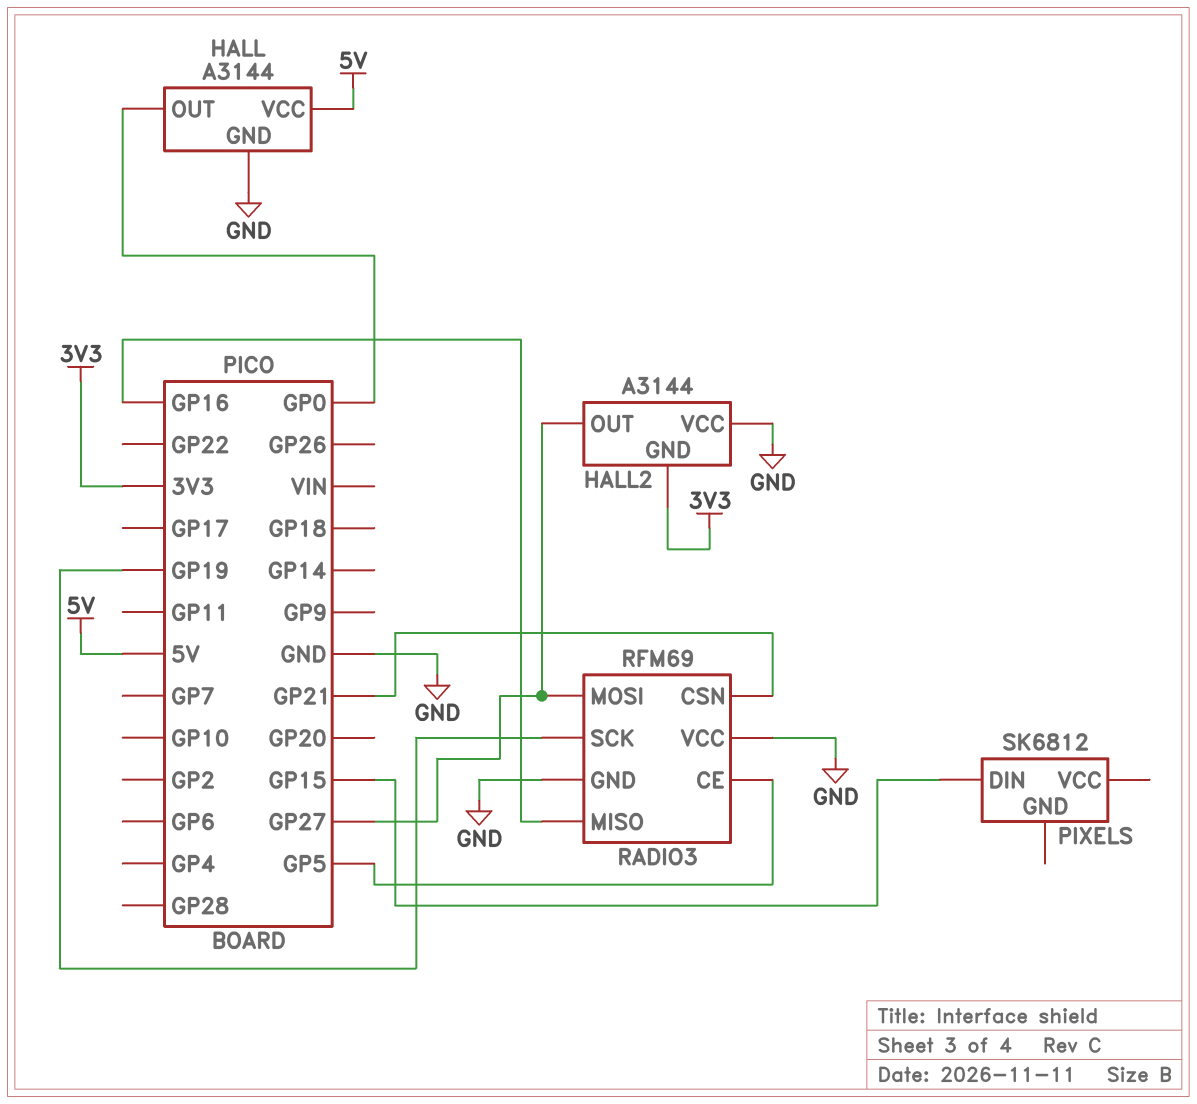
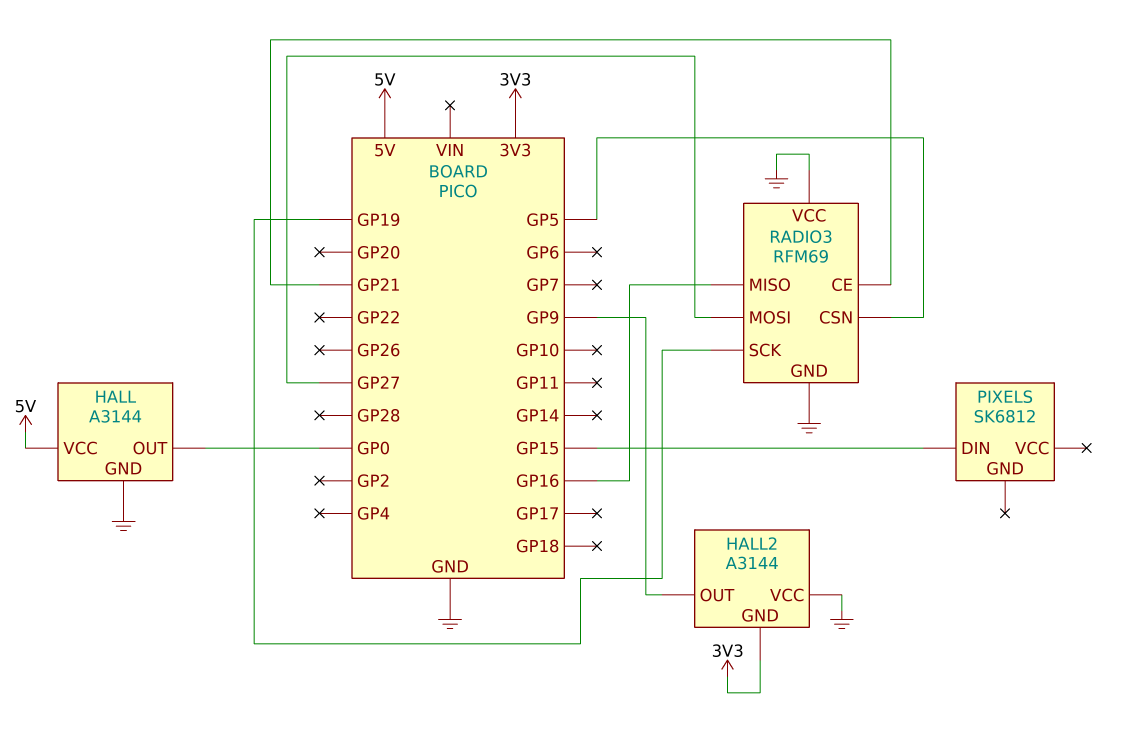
HALL2 pin OUT: GP27 -> GP9
RADIO3 pin CE: GP5 -> GP21
RADIO3 pin CSN: GP21 -> GP5

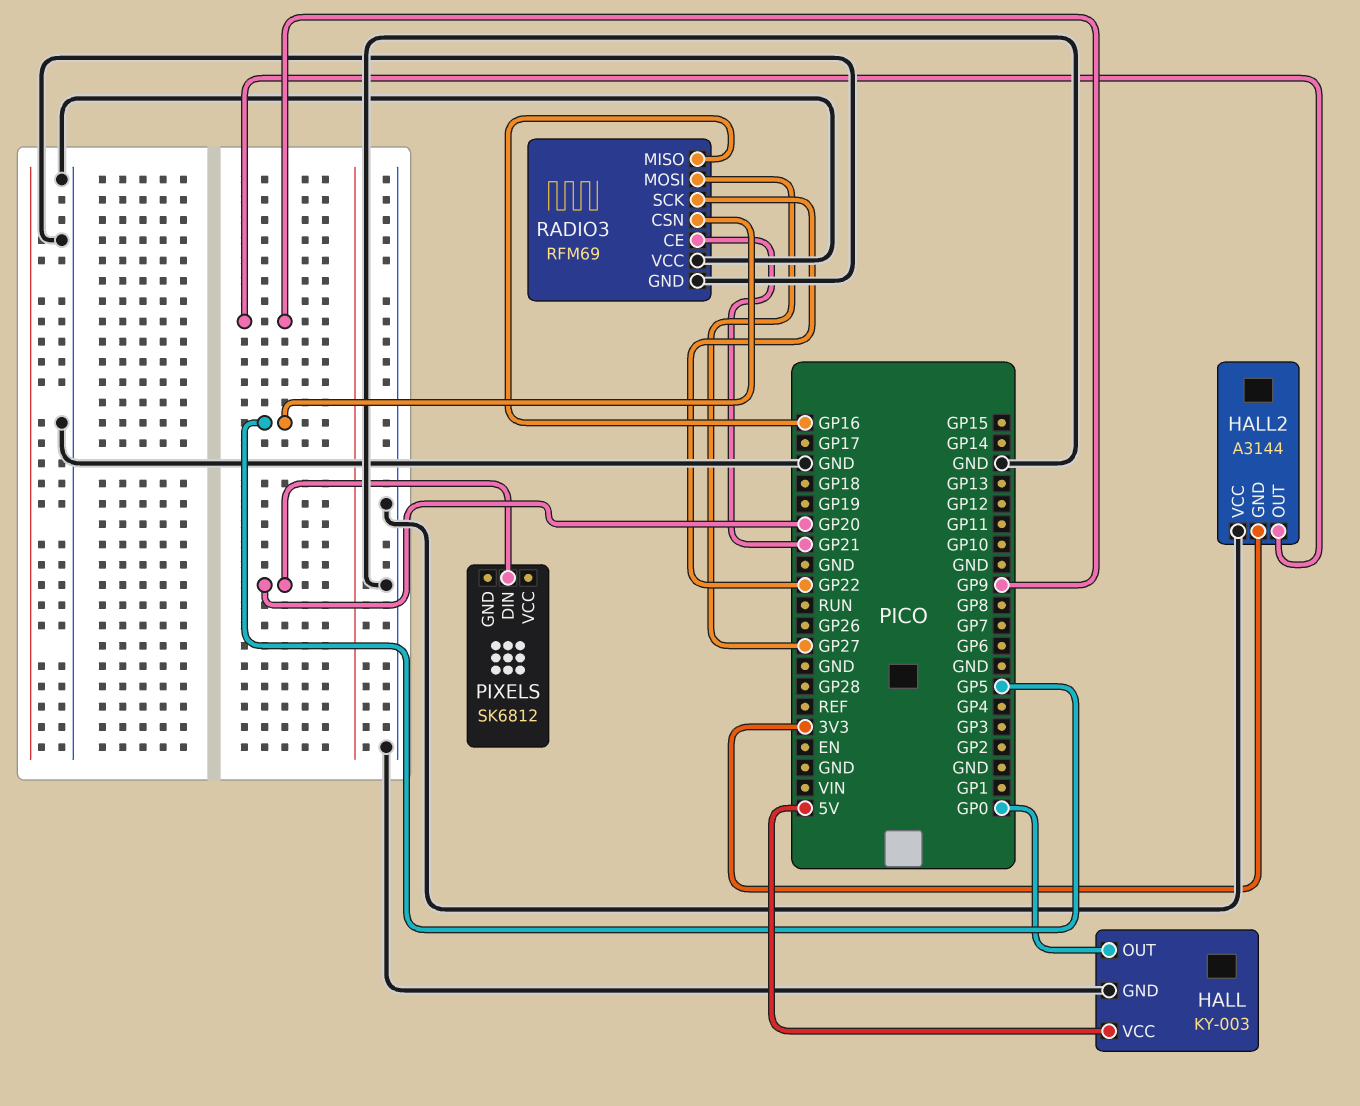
HALL: A3144 -> KY-003
PIXELS pin DIN: GP15 -> GP20
RADIO3 pin SCK: GP19 -> GP22

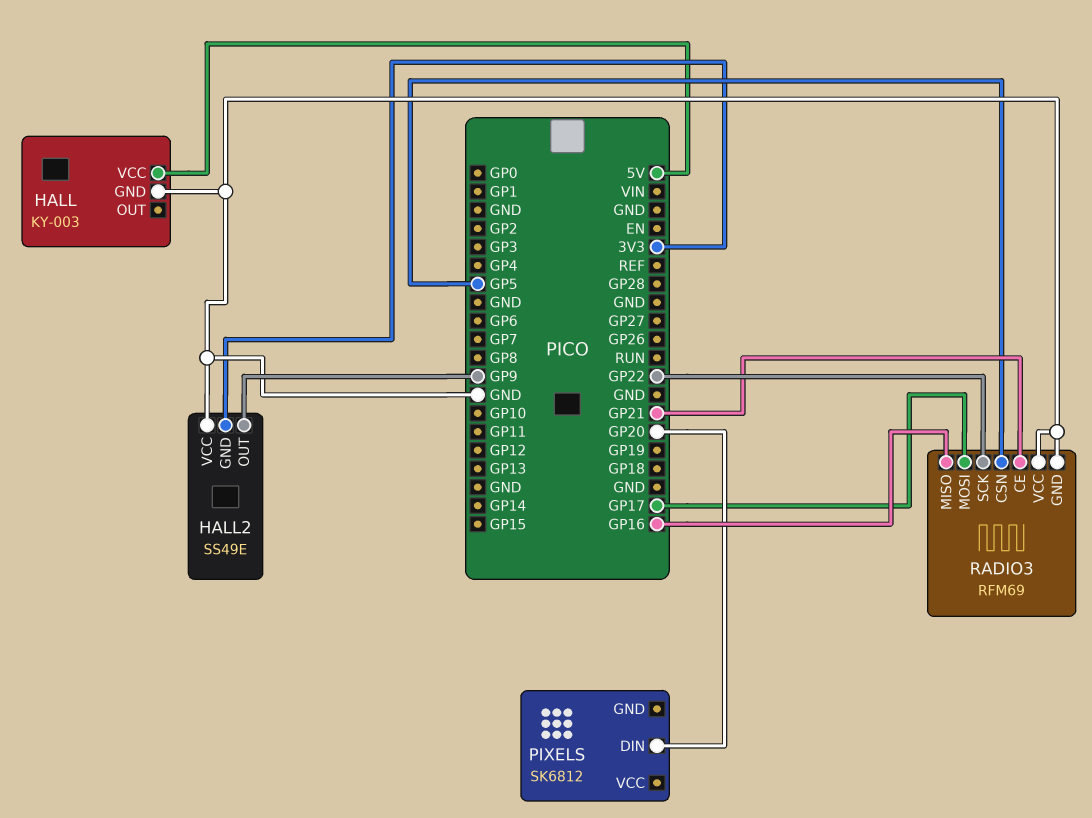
HALL pin OUT: GP0 -> none
HALL2: A3144 -> SS49E
RADIO3 pin MOSI: GP27 -> GP17

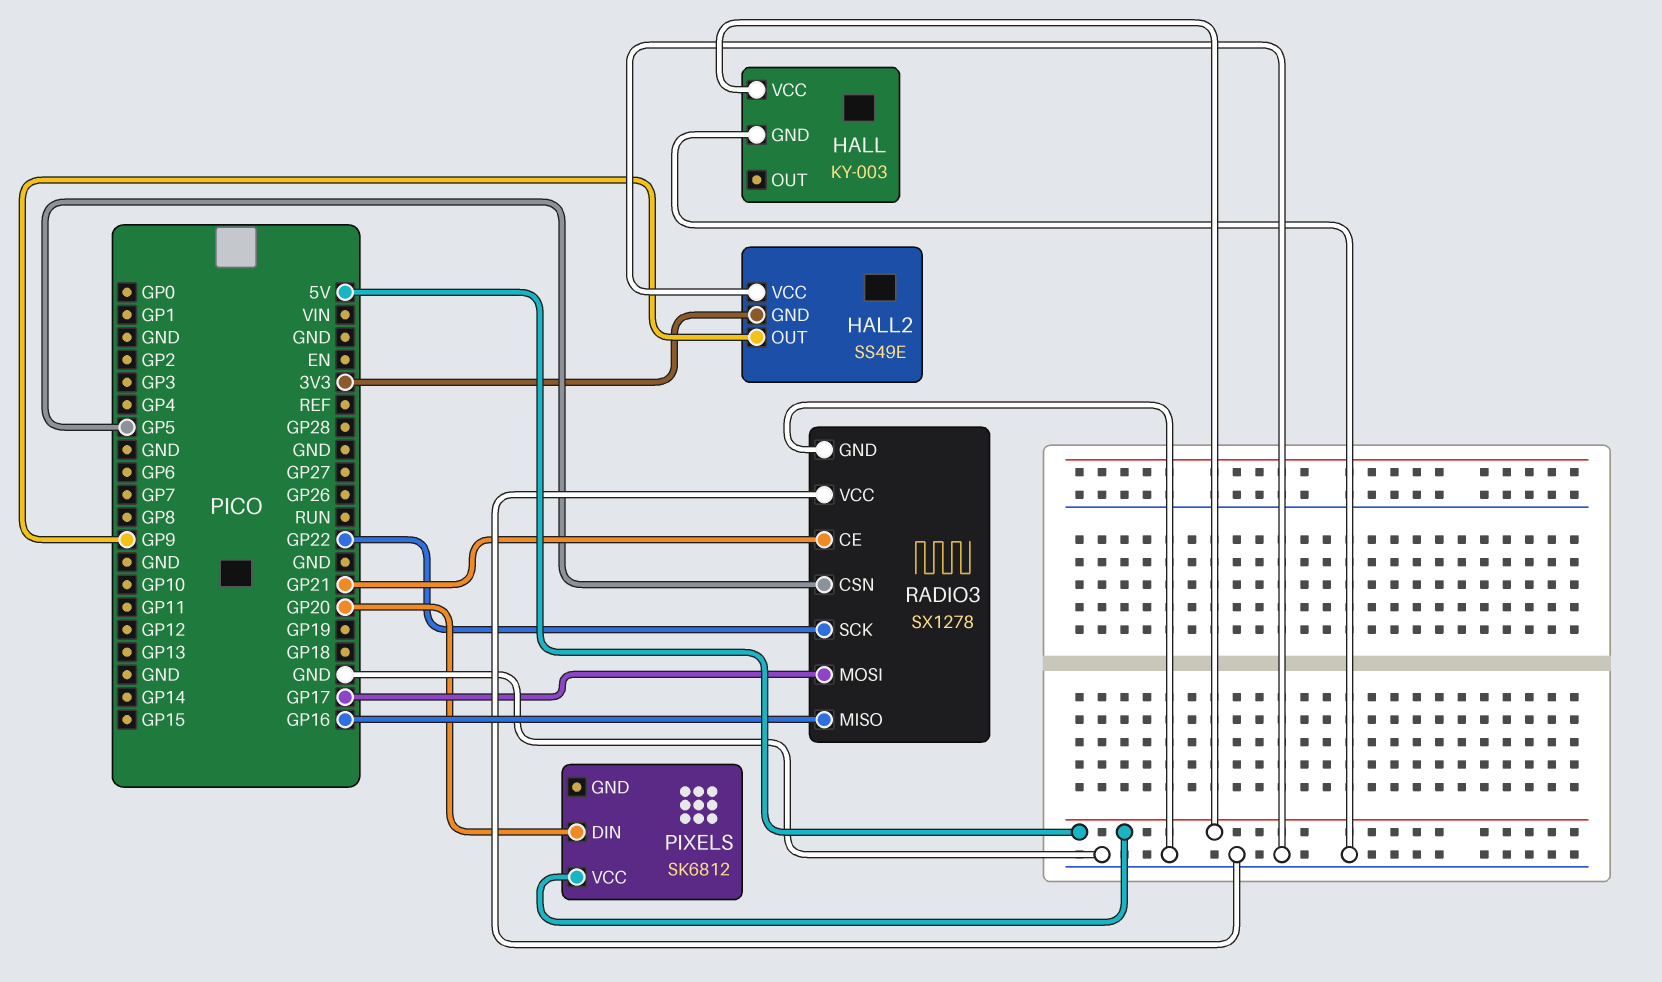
PIXELS pin VCC: none -> 5V
RADIO3: RFM69 -> SX1278

